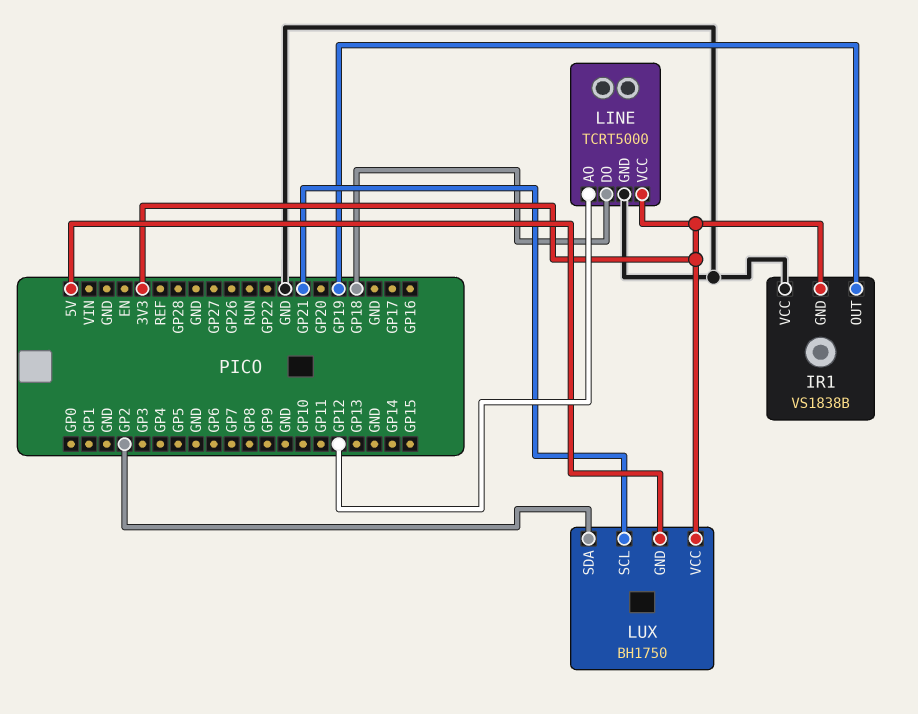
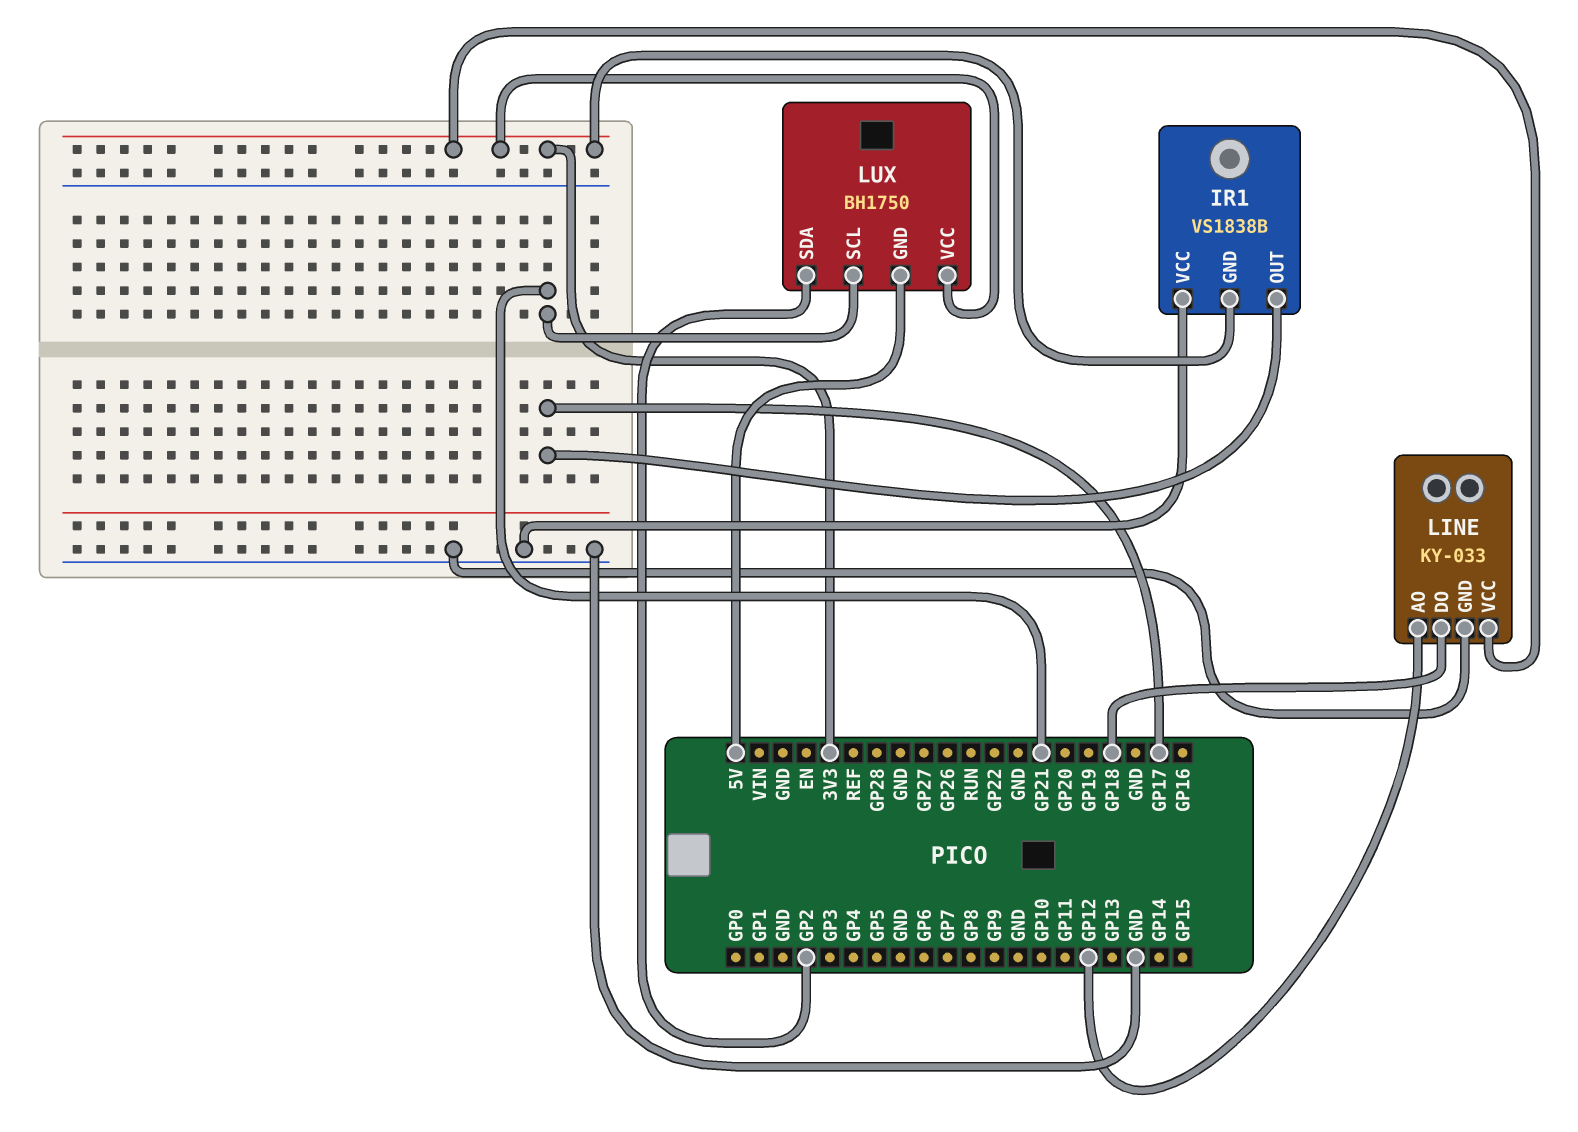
IR1 pin OUT: GP19 -> GP17
LINE: TCRT5000 -> KY-033

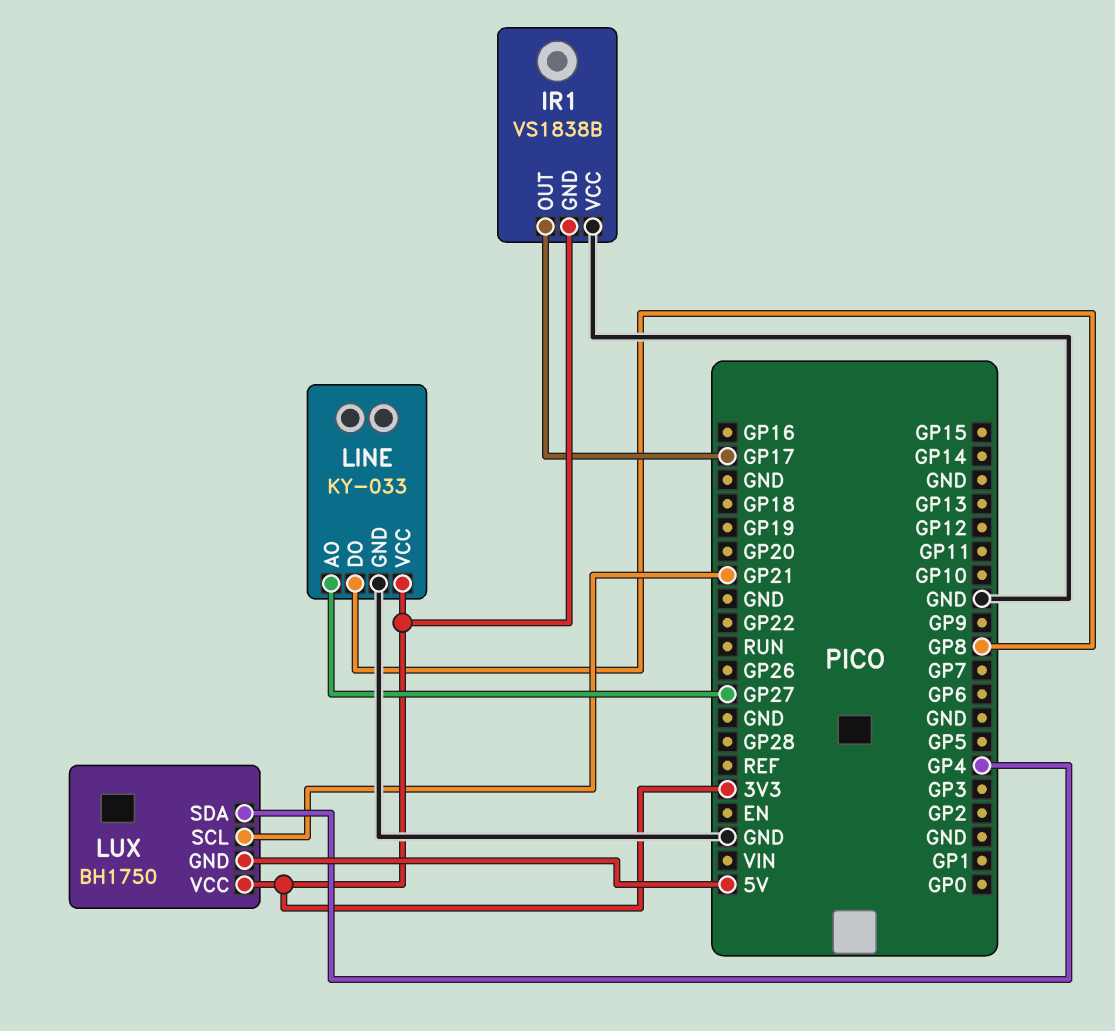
LINE pin AO: GP12 -> GP27
LINE pin DO: GP18 -> GP8
LUX pin SDA: GP2 -> GP4

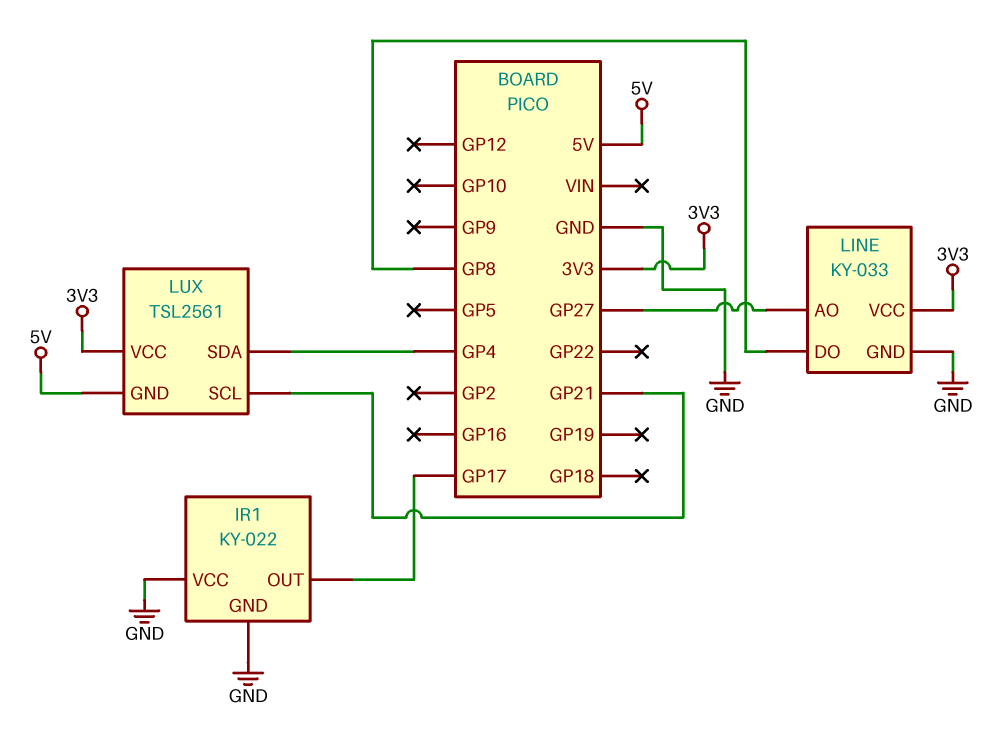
IR1: VS1838B -> KY-022
IR1 pin GND: 3V3 -> GND
LUX: BH1750 -> TSL2561

